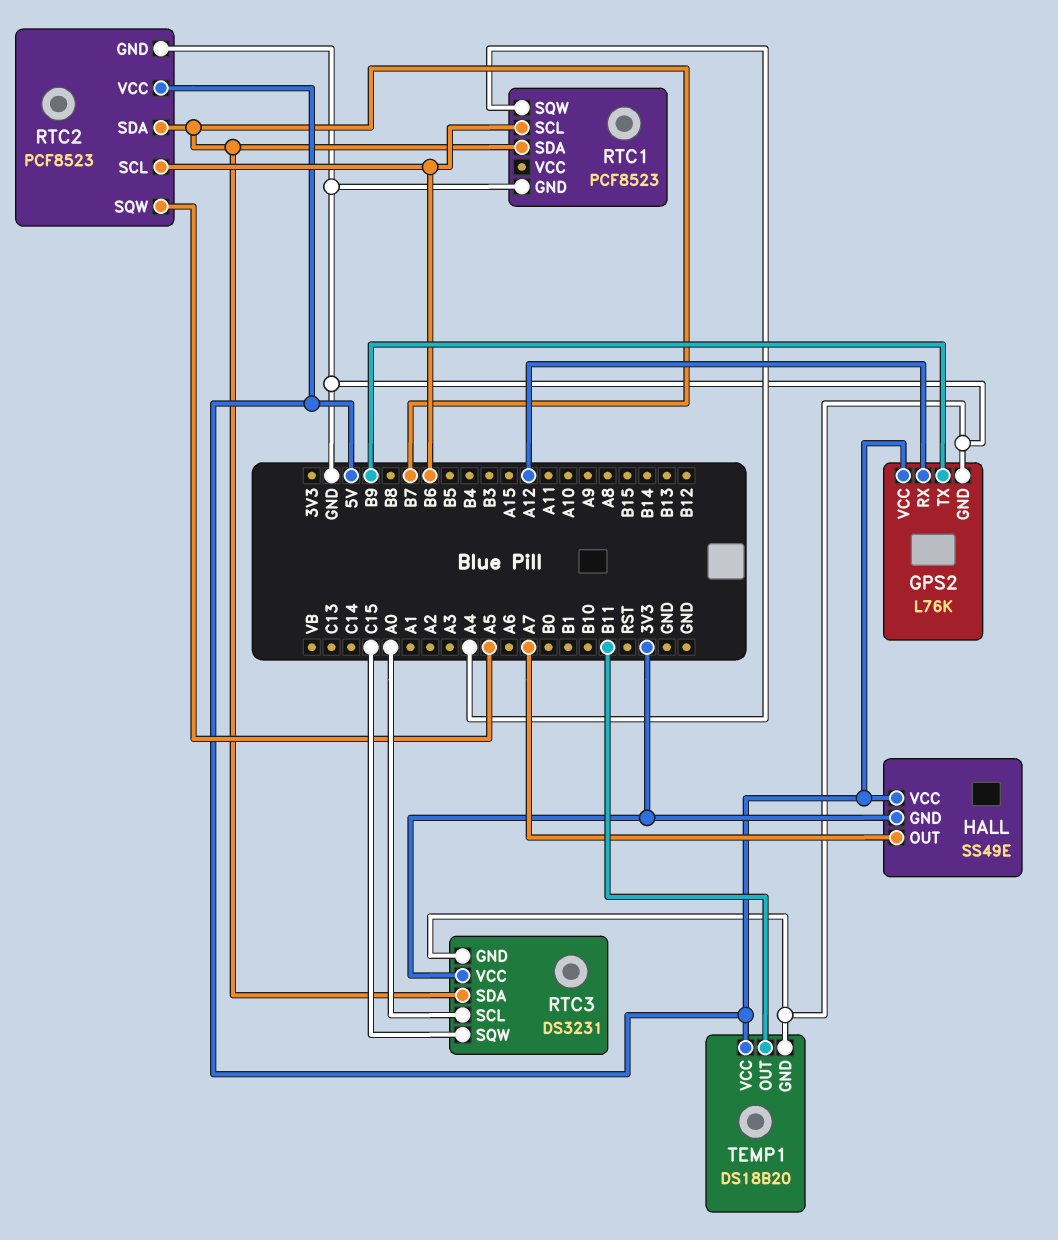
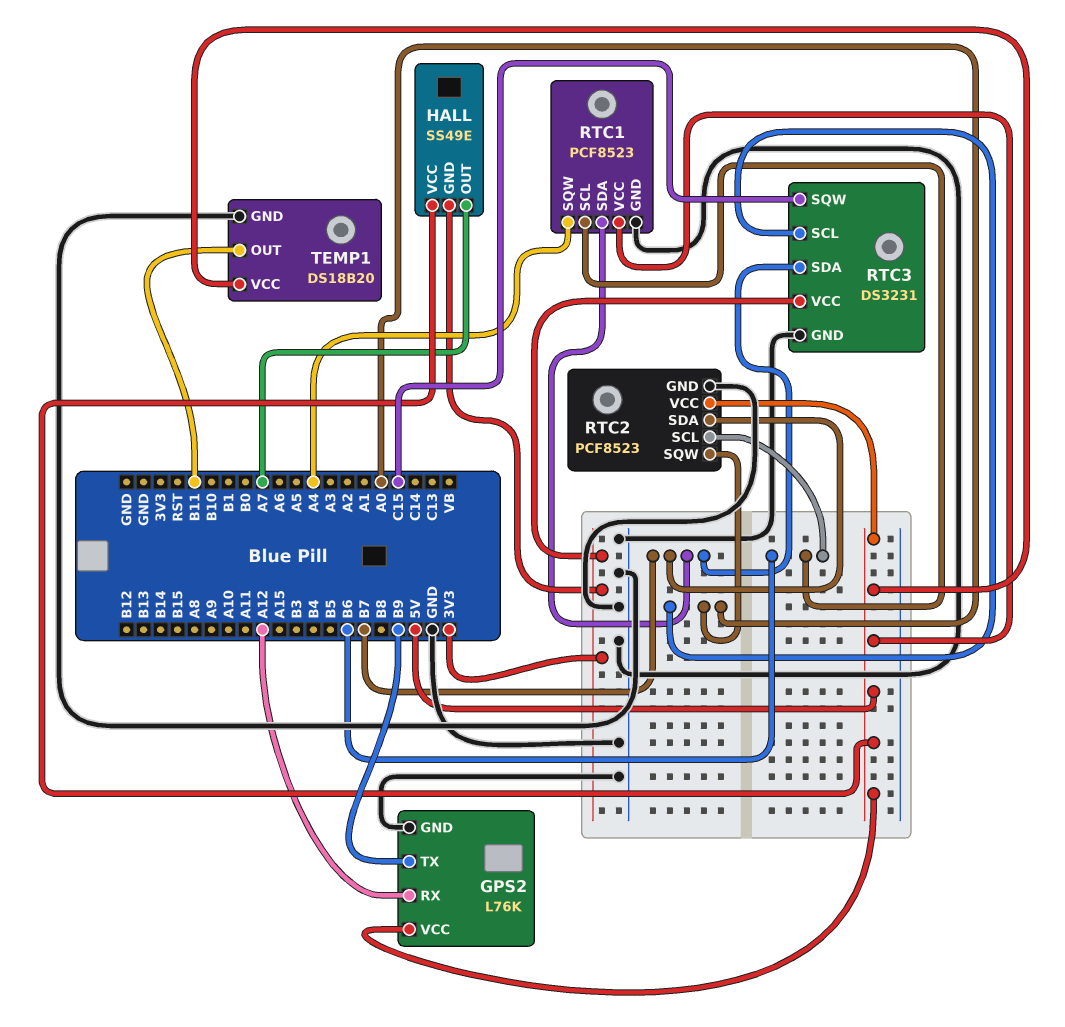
RTC1 pin VCC: none -> 5V
RTC2 pin SQW: A5 -> A0

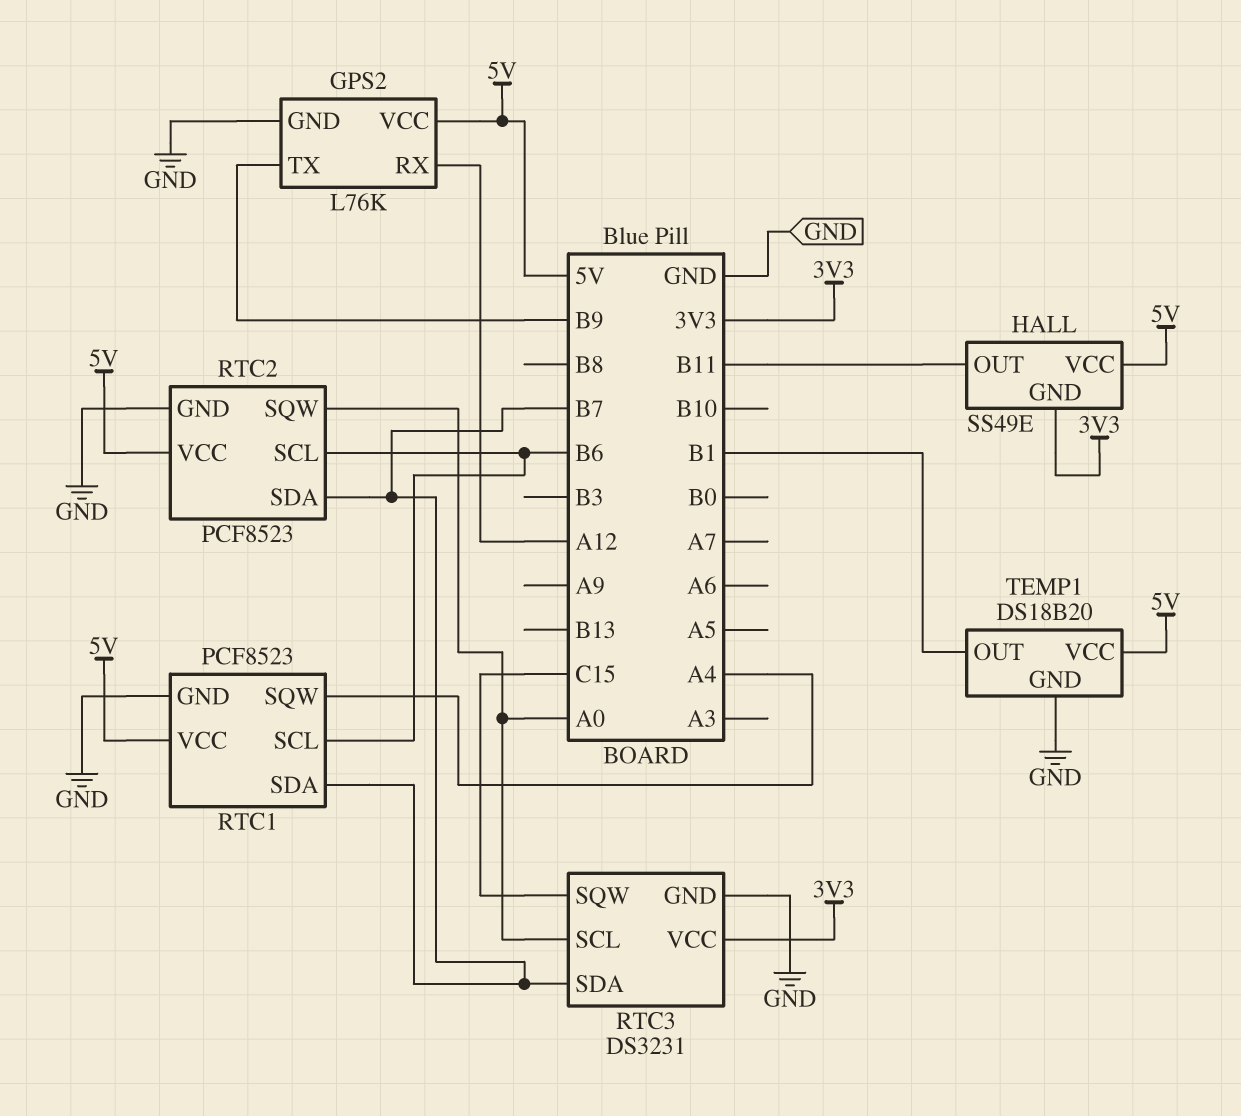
HALL pin OUT: A7 -> B11
TEMP1 pin OUT: B11 -> B1

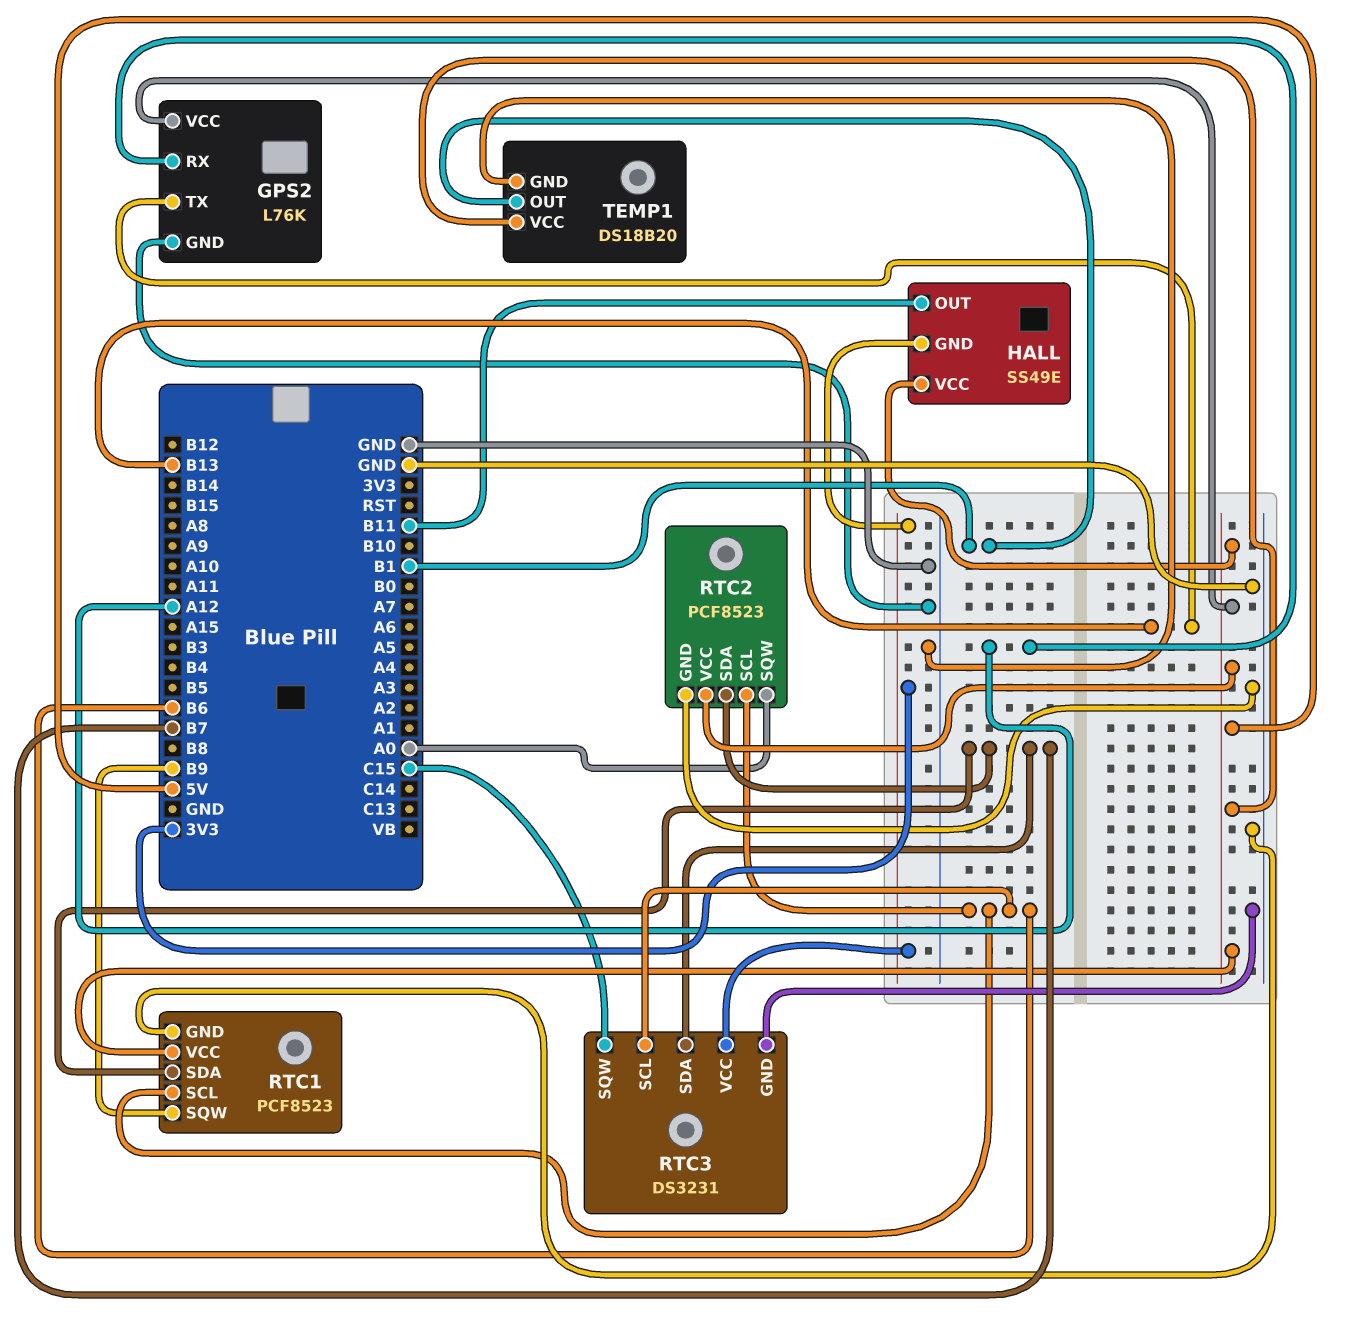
GPS2 pin TX: B9 -> B13
RTC1 pin SQW: A4 -> B9
RTC3 pin SCL: A0 -> B6

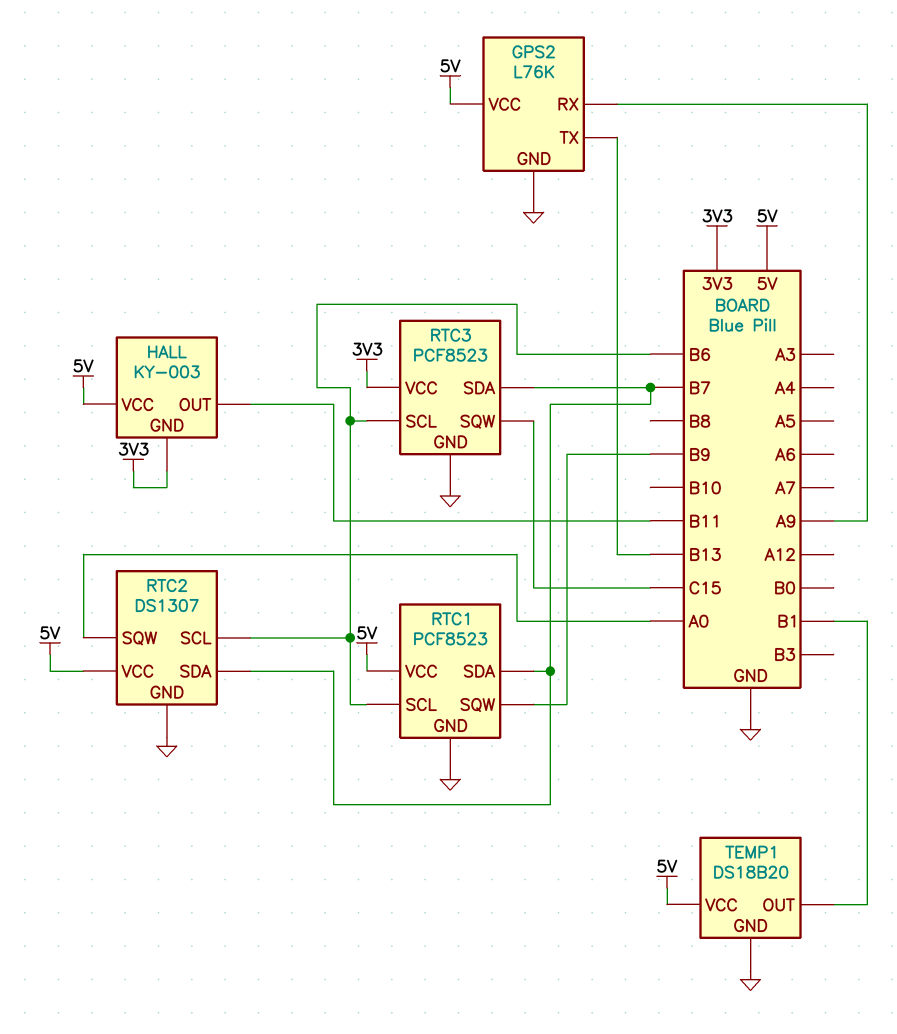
GPS2 pin RX: A12 -> A9
HALL: SS49E -> KY-003
RTC2: PCF8523 -> DS1307
RTC3: DS3231 -> PCF8523

